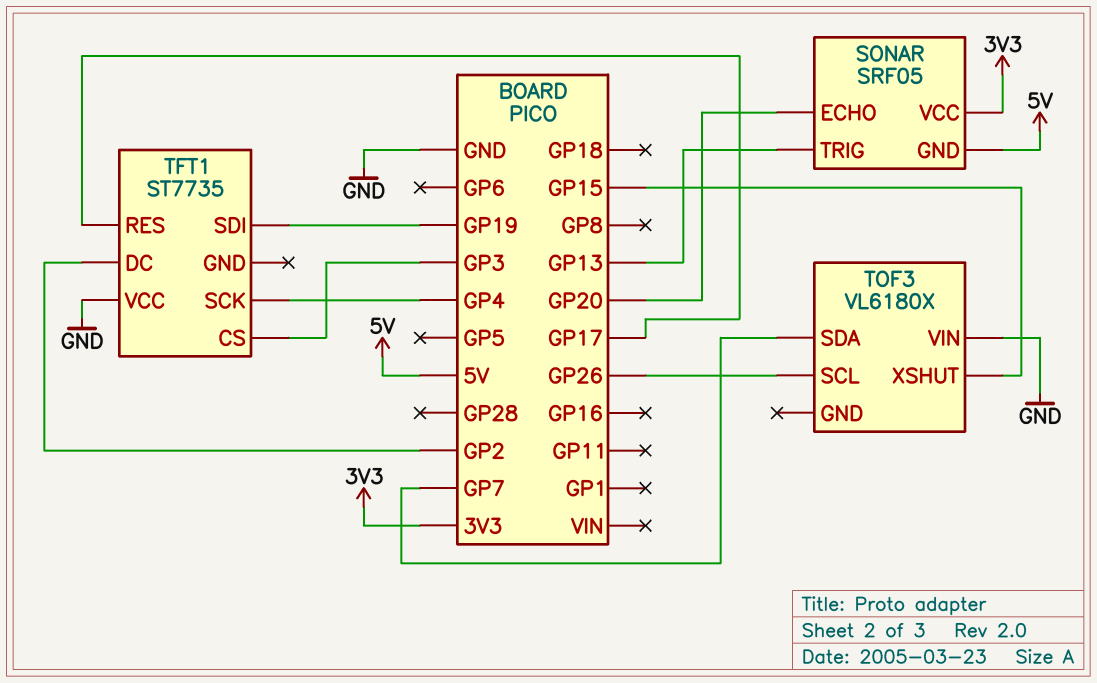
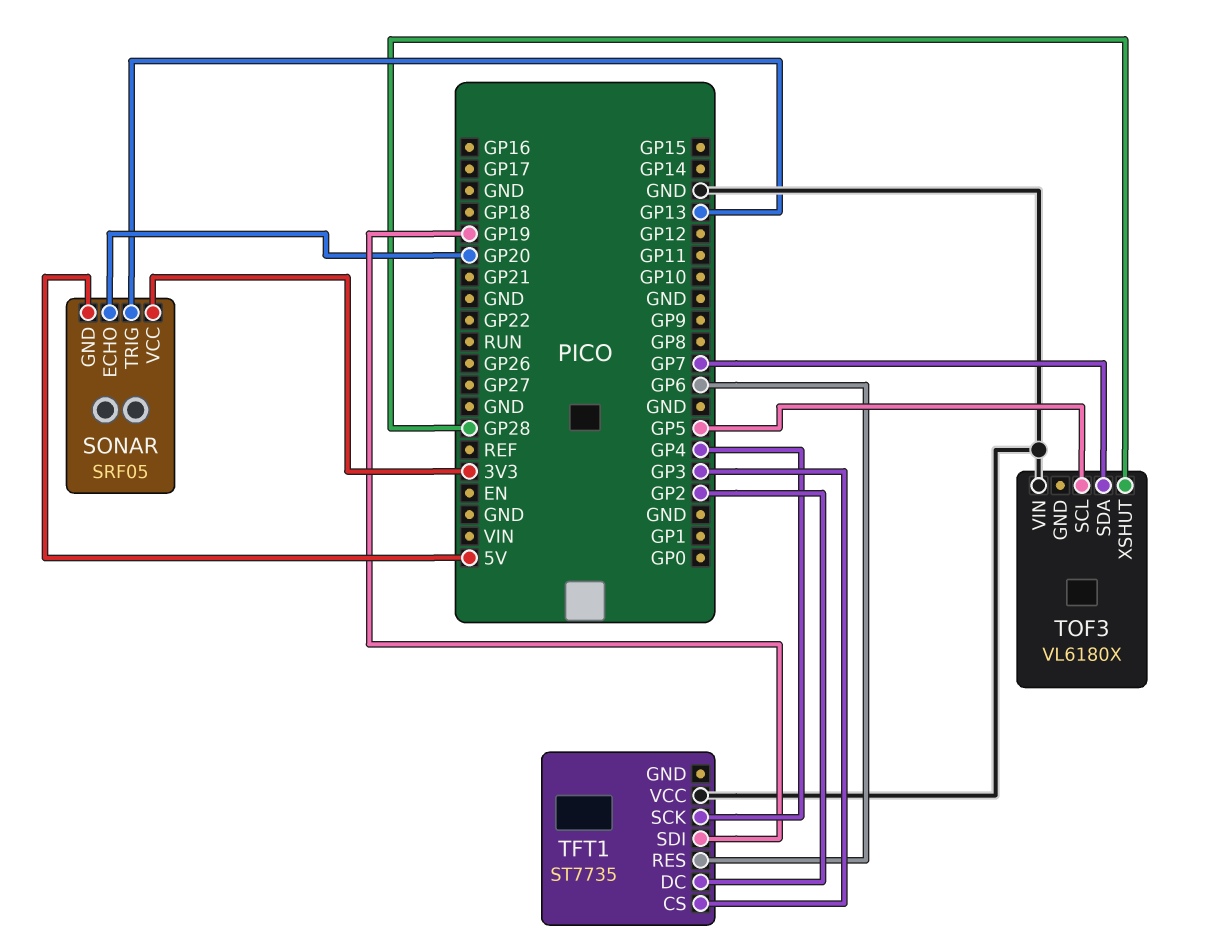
TFT1 pin RES: GP17 -> GP6
TOF3 pin SCL: GP26 -> GP5
TOF3 pin XSHUT: GP15 -> GP28

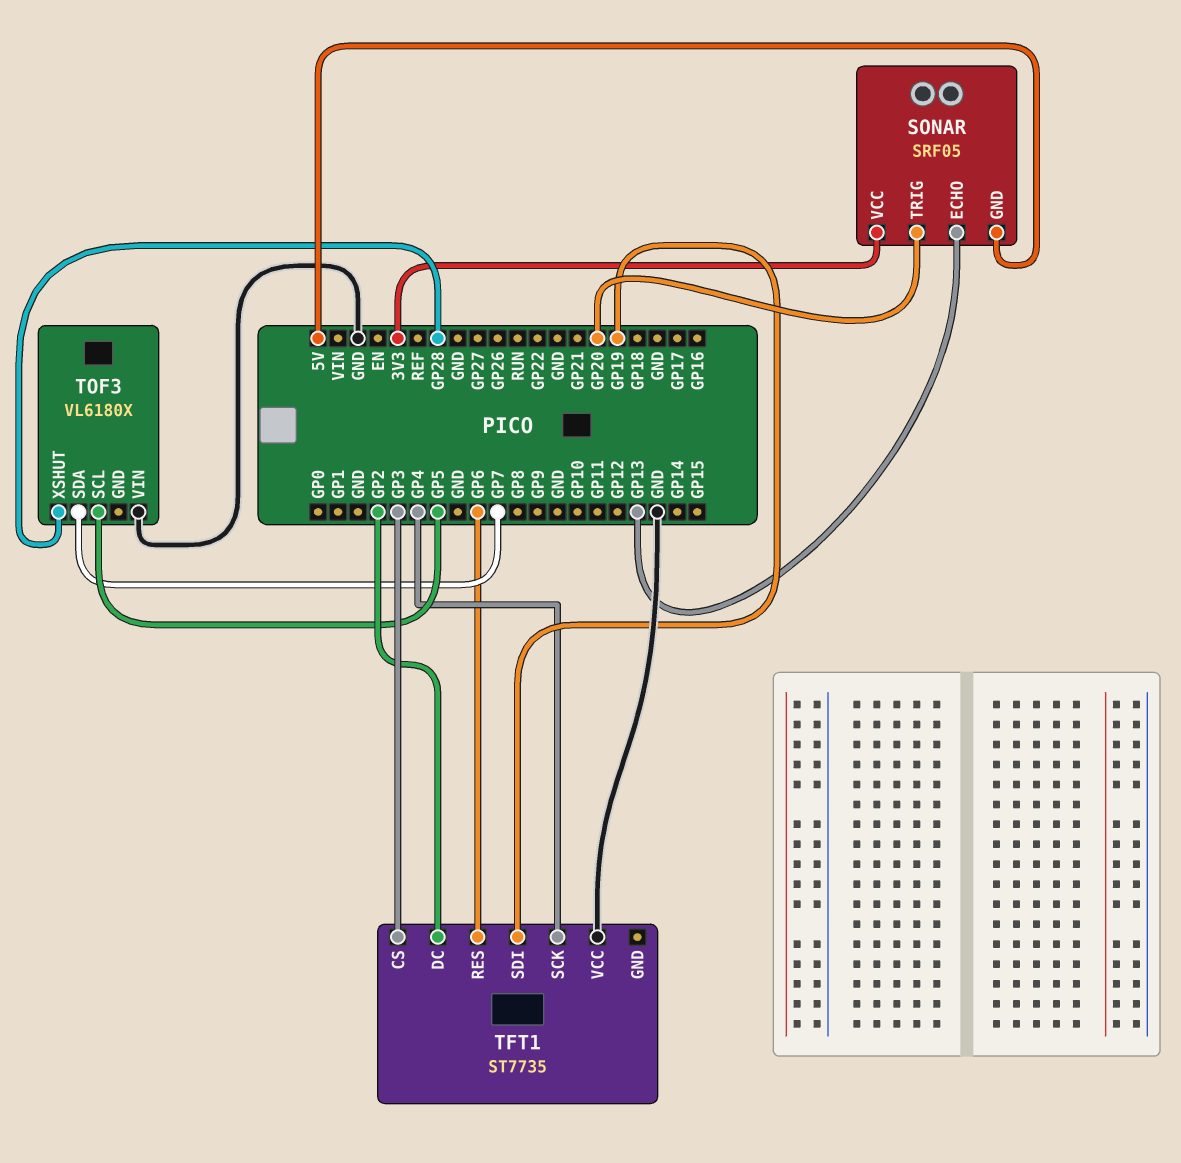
SONAR pin ECHO: GP20 -> GP13
SONAR pin TRIG: GP13 -> GP20

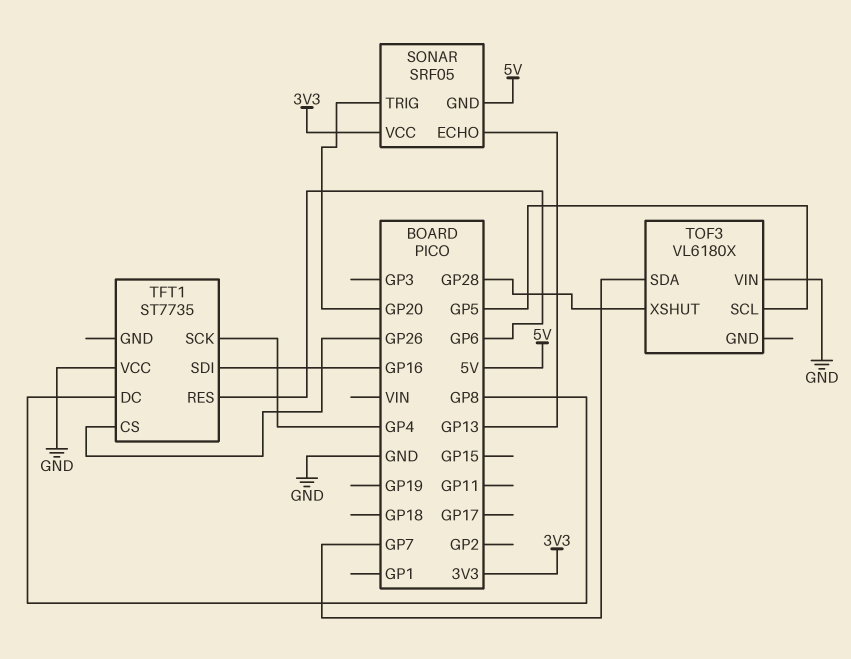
TFT1 pin CS: GP3 -> GP26
TFT1 pin DC: GP2 -> GP8
TFT1 pin SDI: GP19 -> GP16

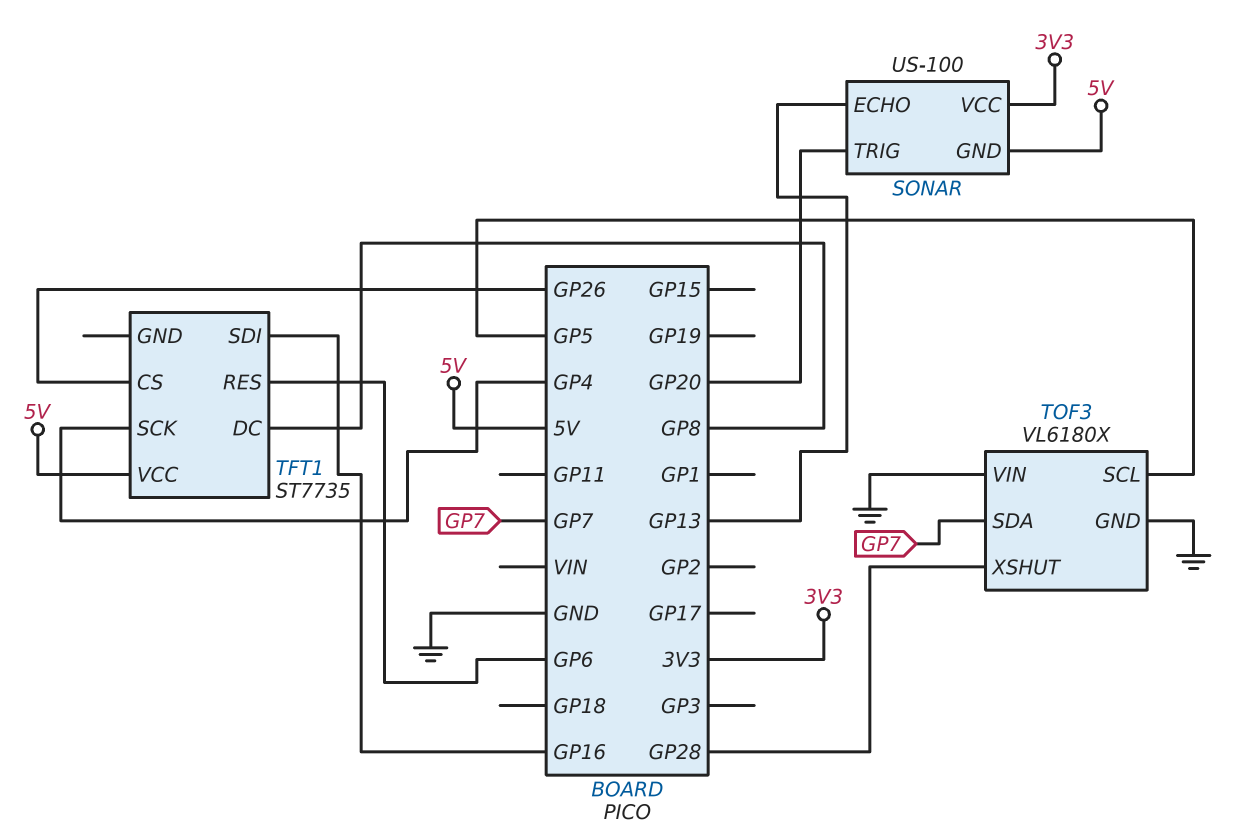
SONAR: SRF05 -> US-100
TFT1 pin VCC: GND -> 5V
TOF3 pin GND: none -> GND

